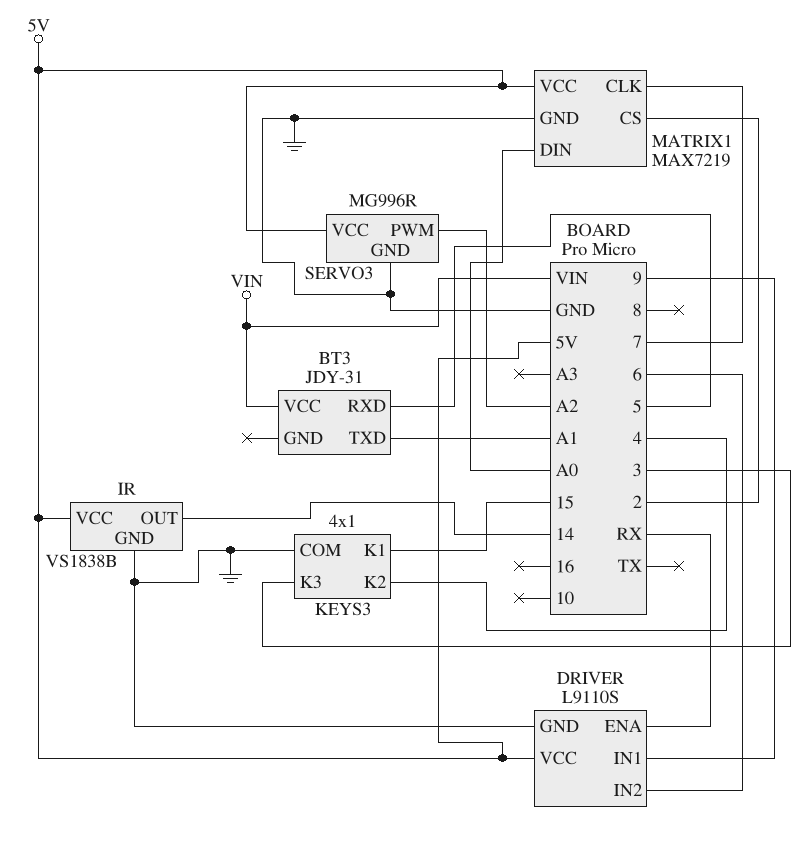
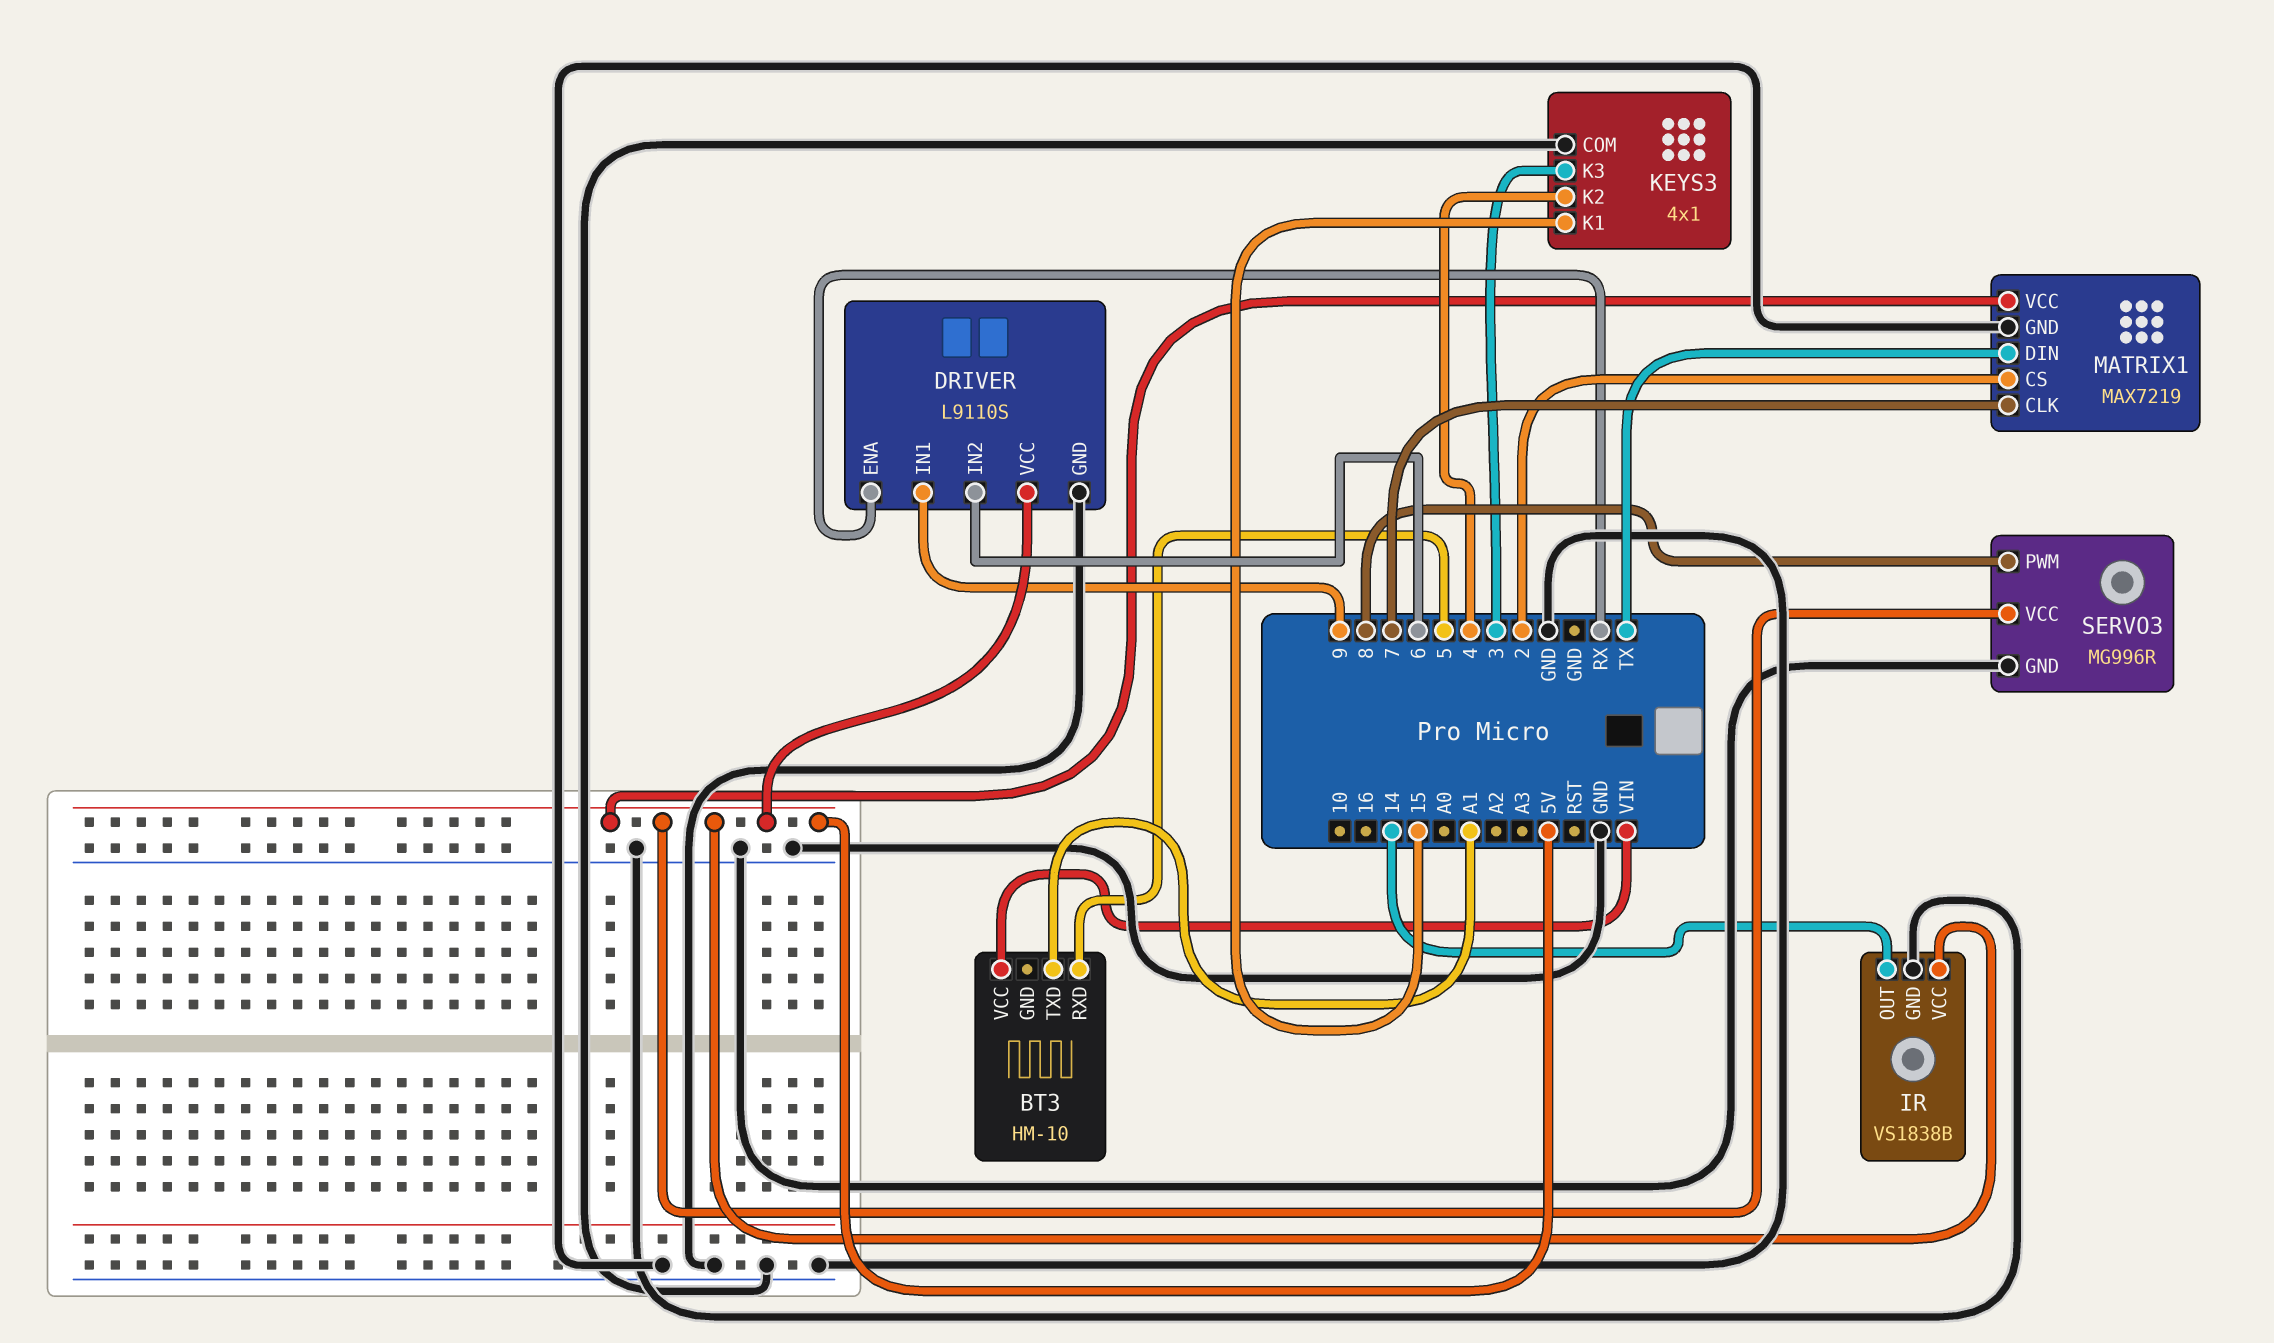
BT3: JDY-31 -> HM-10
MATRIX1 pin DIN: A0 -> TX
SERVO3 pin PWM: A2 -> 8

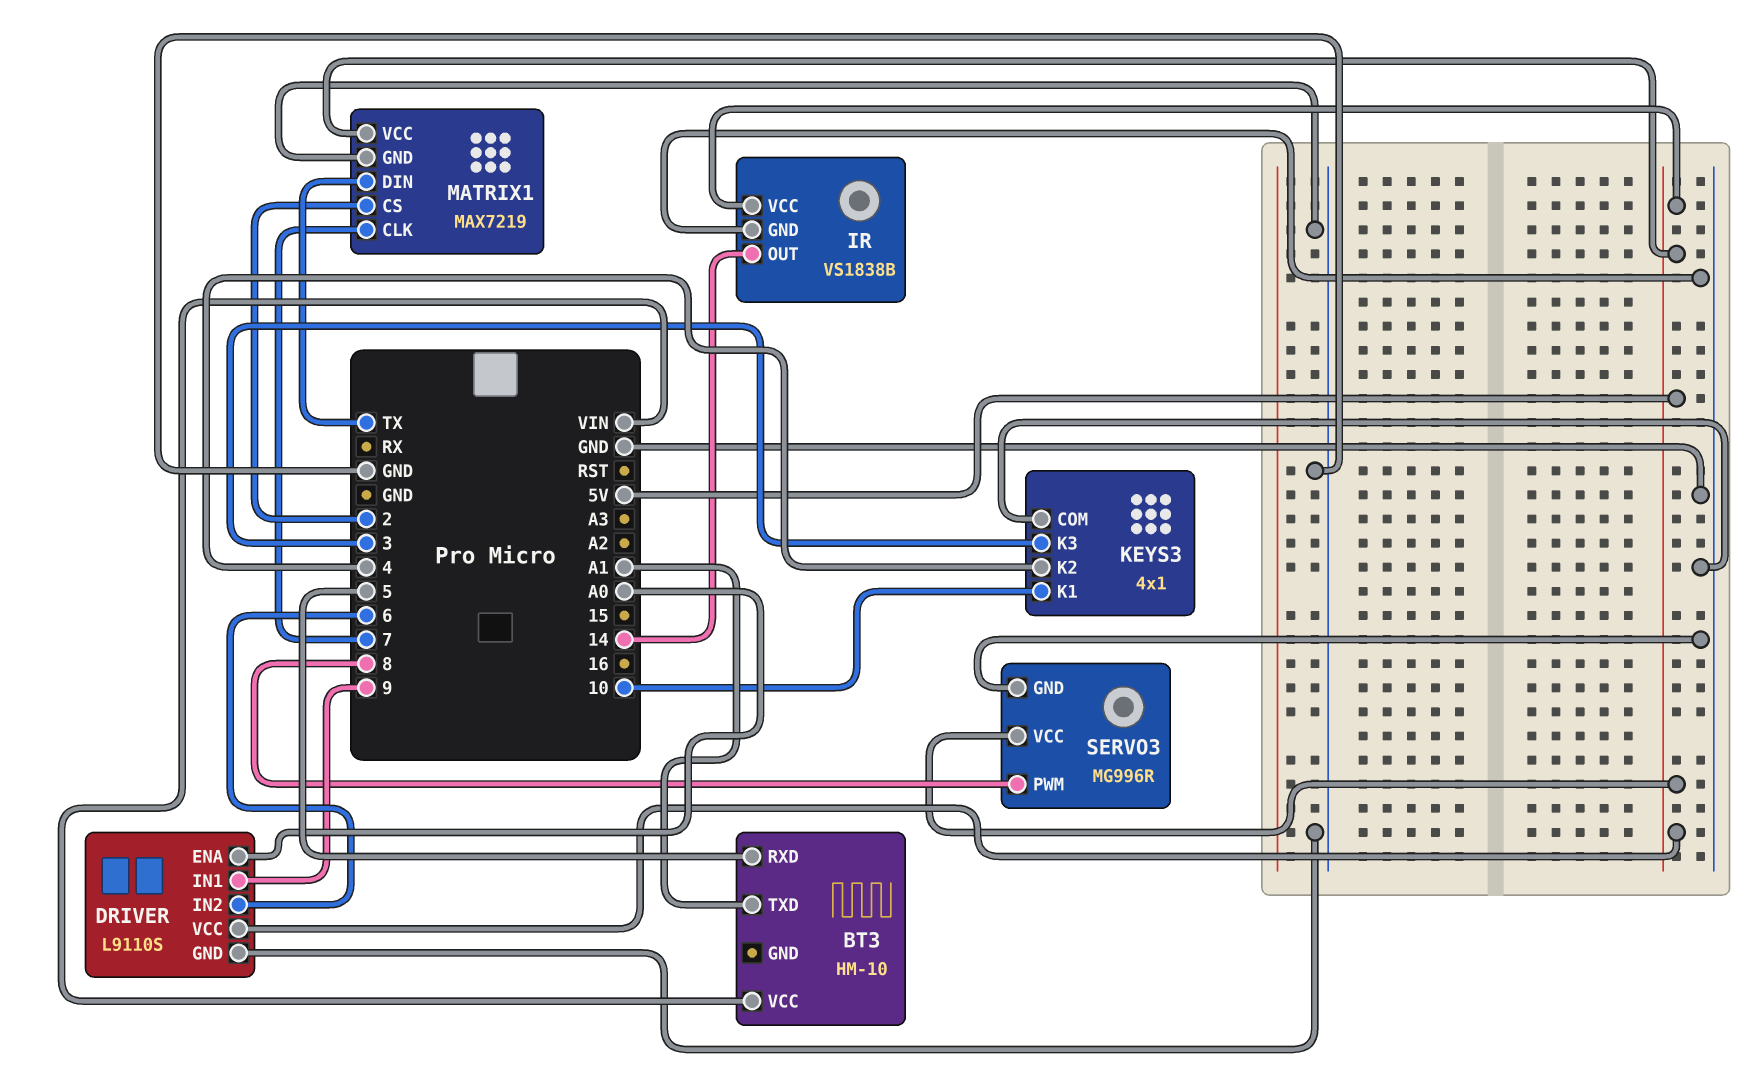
DRIVER pin ENA: RX -> A0
KEYS3 pin K1: 15 -> 10

